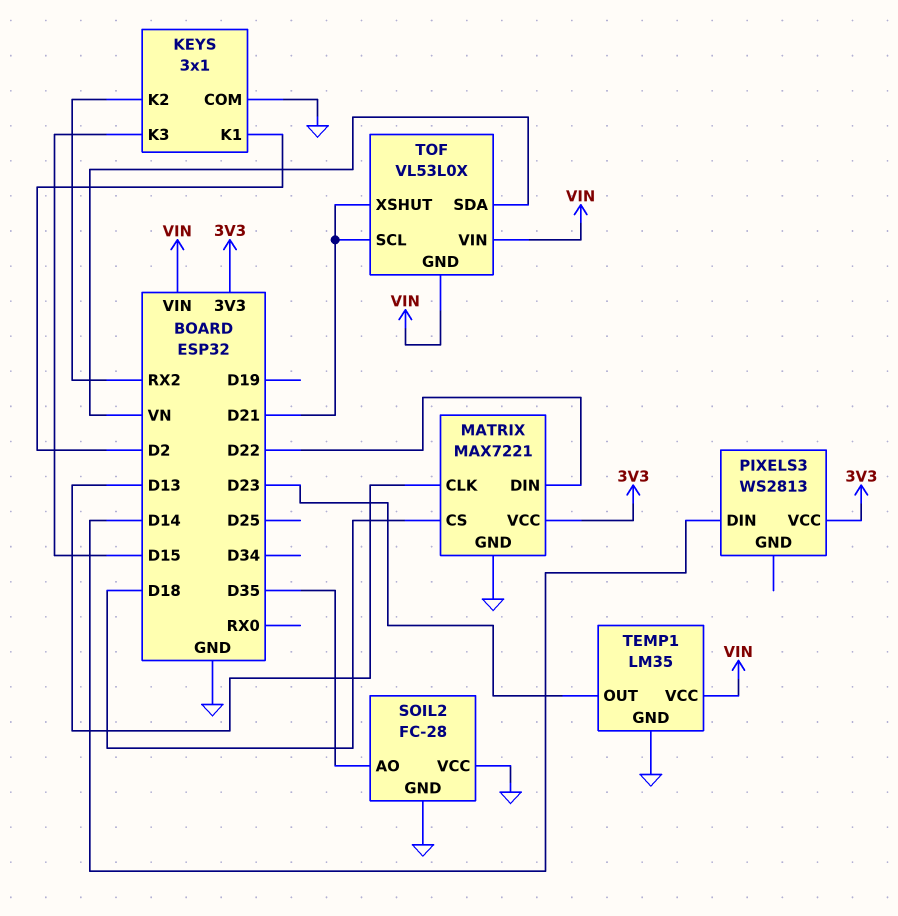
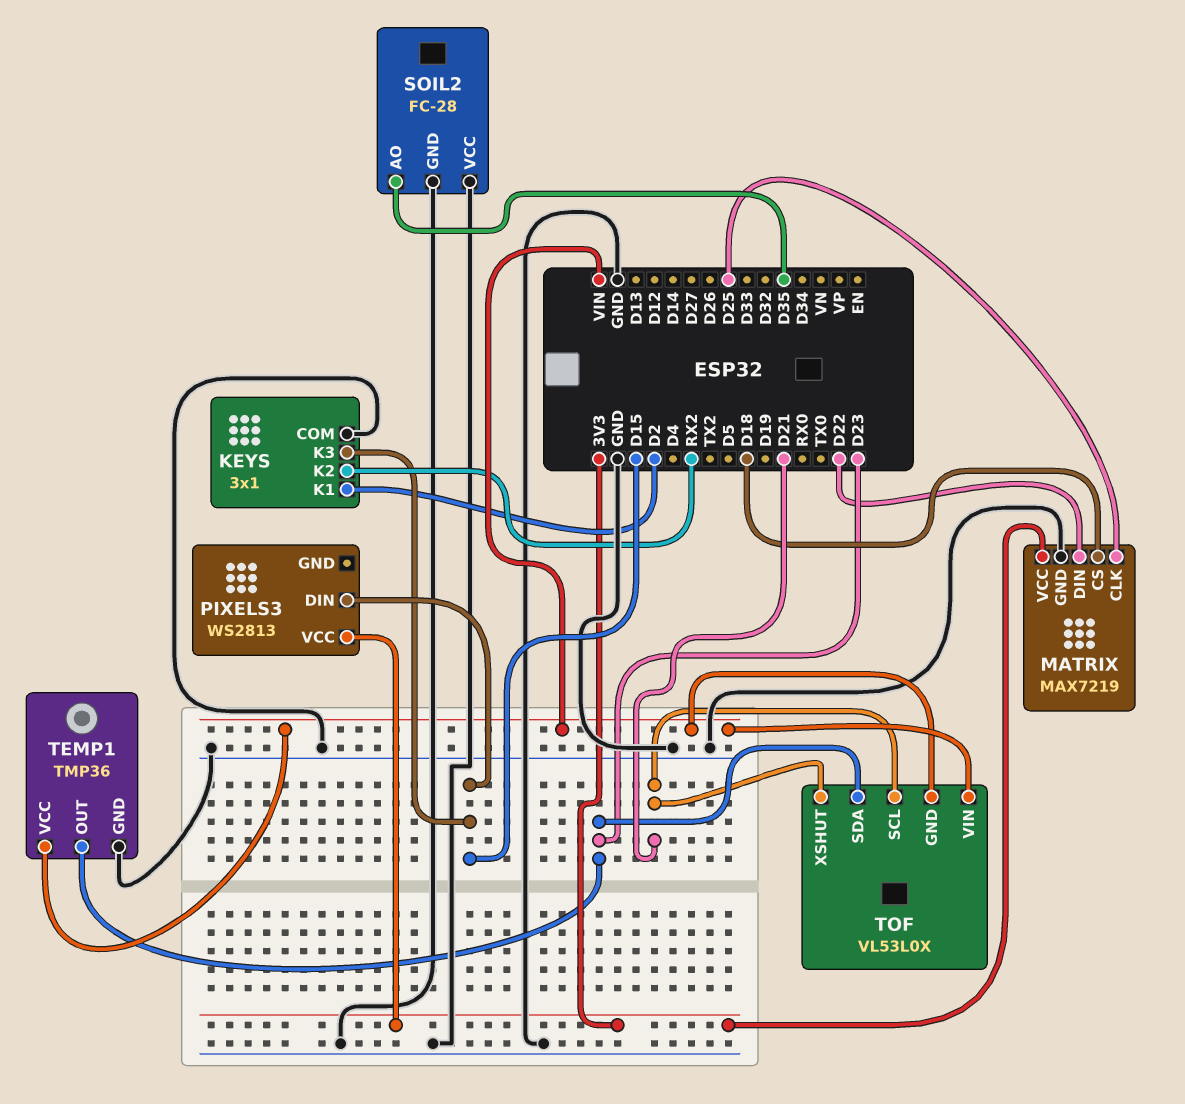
MATRIX: MAX7221 -> MAX7219
MATRIX pin CLK: D13 -> D25
PIXELS3 pin DIN: D14 -> D15
TEMP1: LM35 -> TMP36
TOF pin SDA: VN -> D23

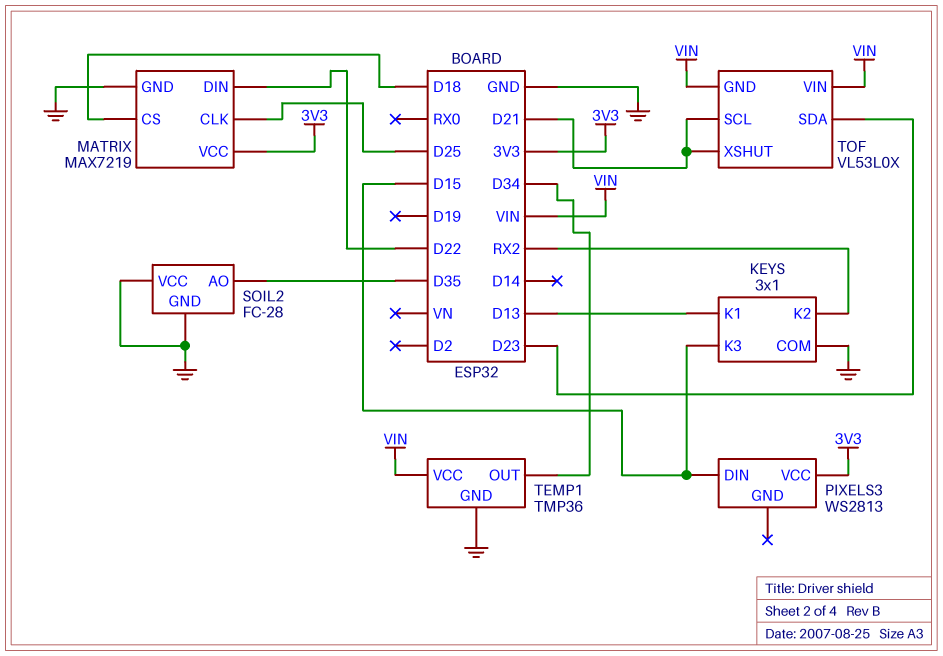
KEYS pin K1: D2 -> D13
TEMP1 pin OUT: D23 -> D34

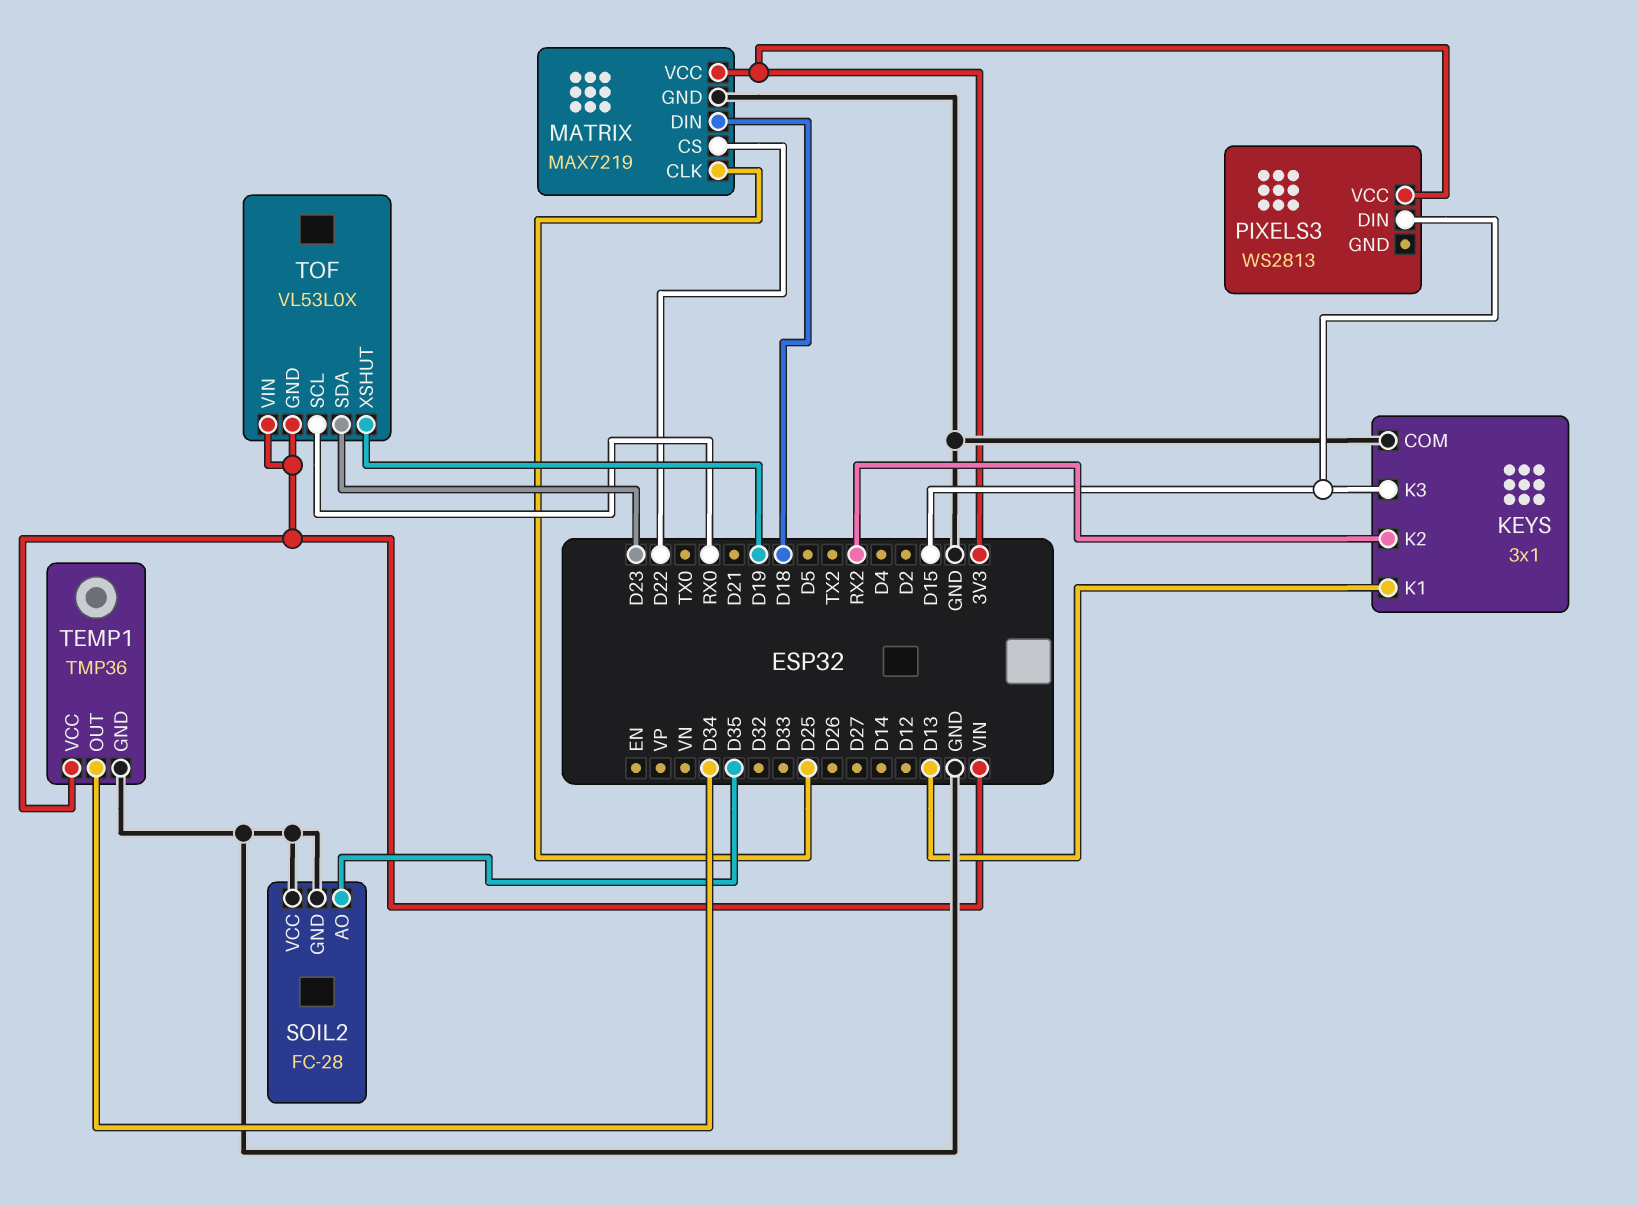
MATRIX pin CS: D18 -> D22
MATRIX pin DIN: D22 -> D18
TOF pin SCL: D21 -> RX0
TOF pin XSHUT: D21 -> D19

